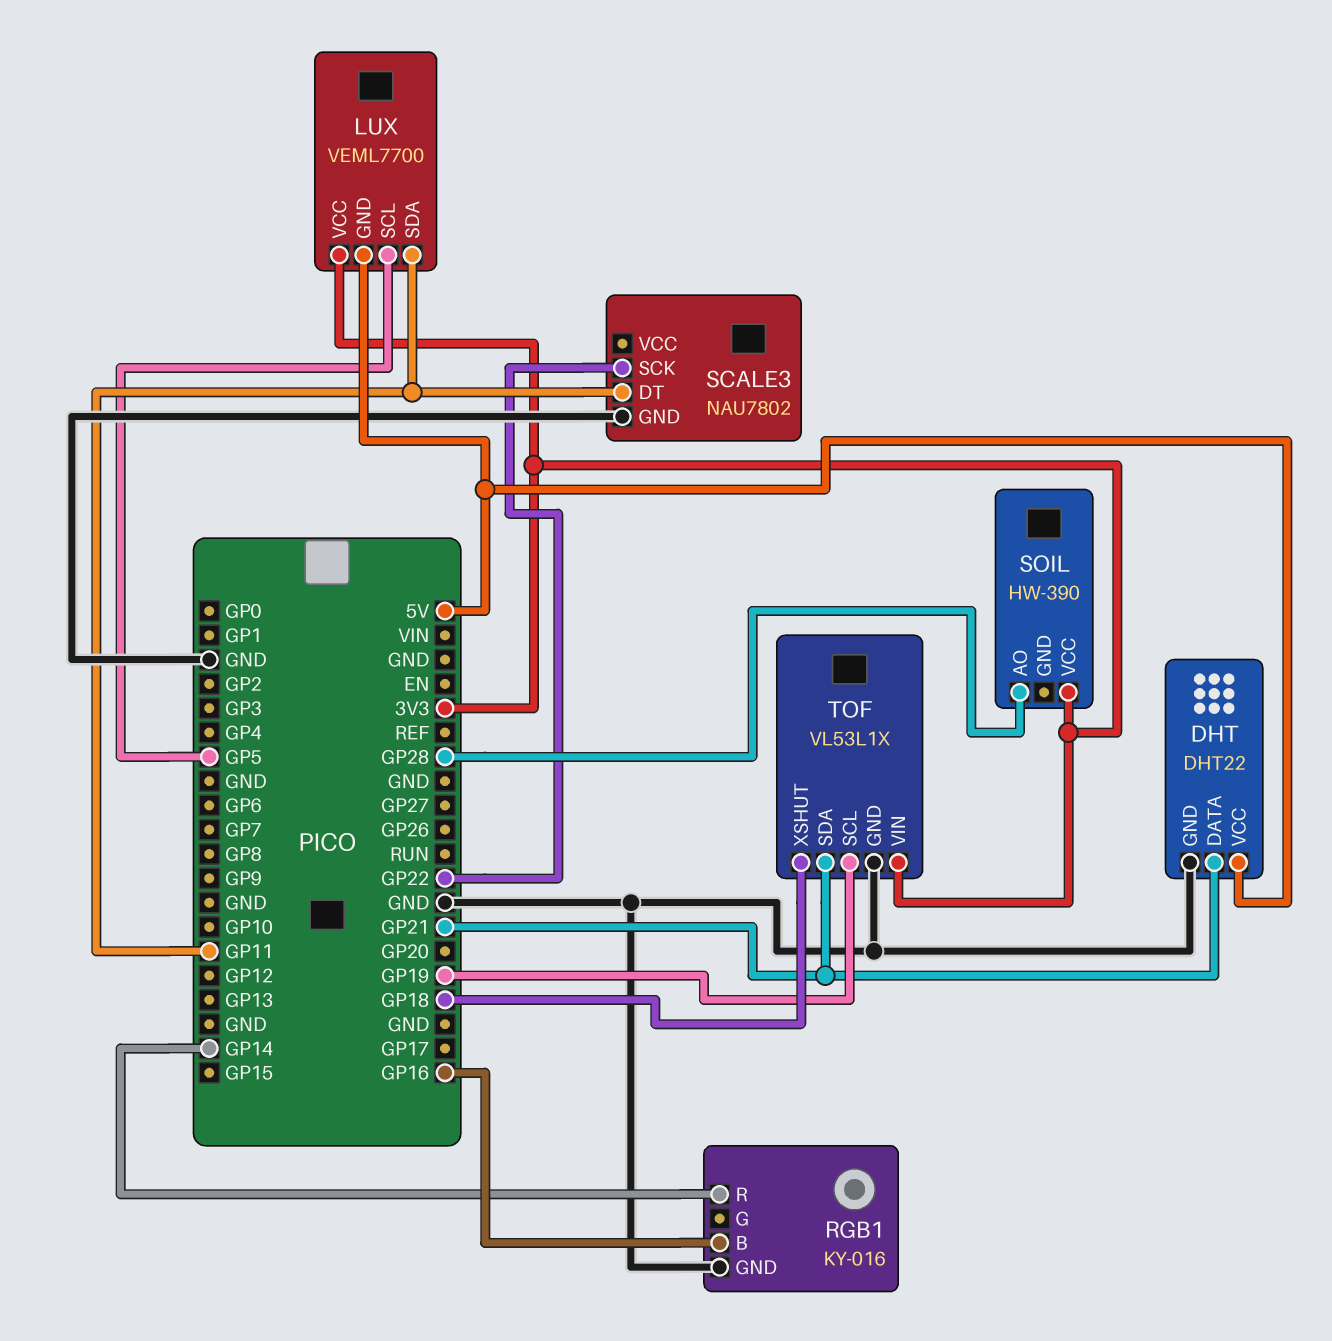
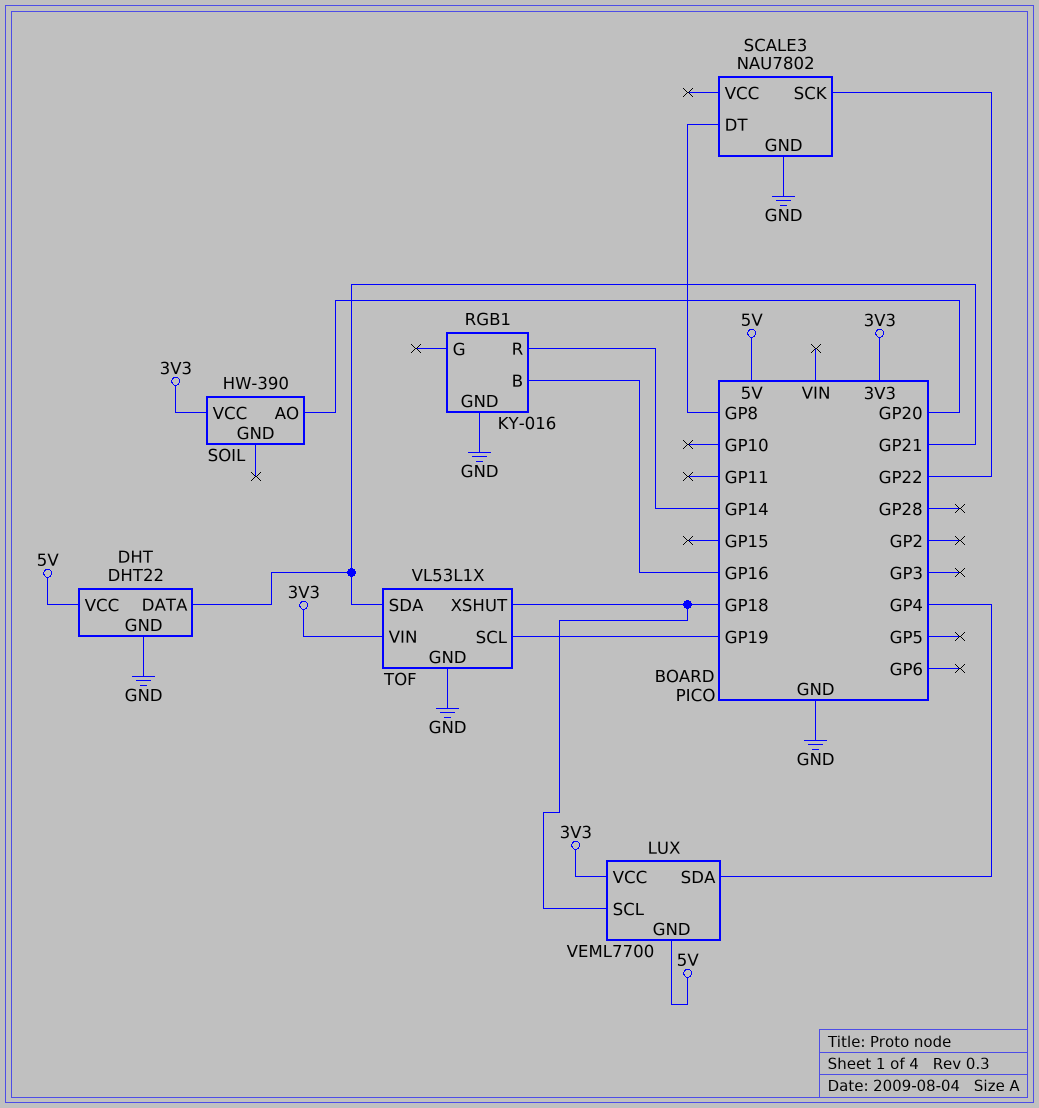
LUX pin SCL: GP5 -> GP18
LUX pin SDA: GP11 -> GP4
SCALE3 pin DT: GP11 -> GP8
SOIL pin AO: GP28 -> GP20

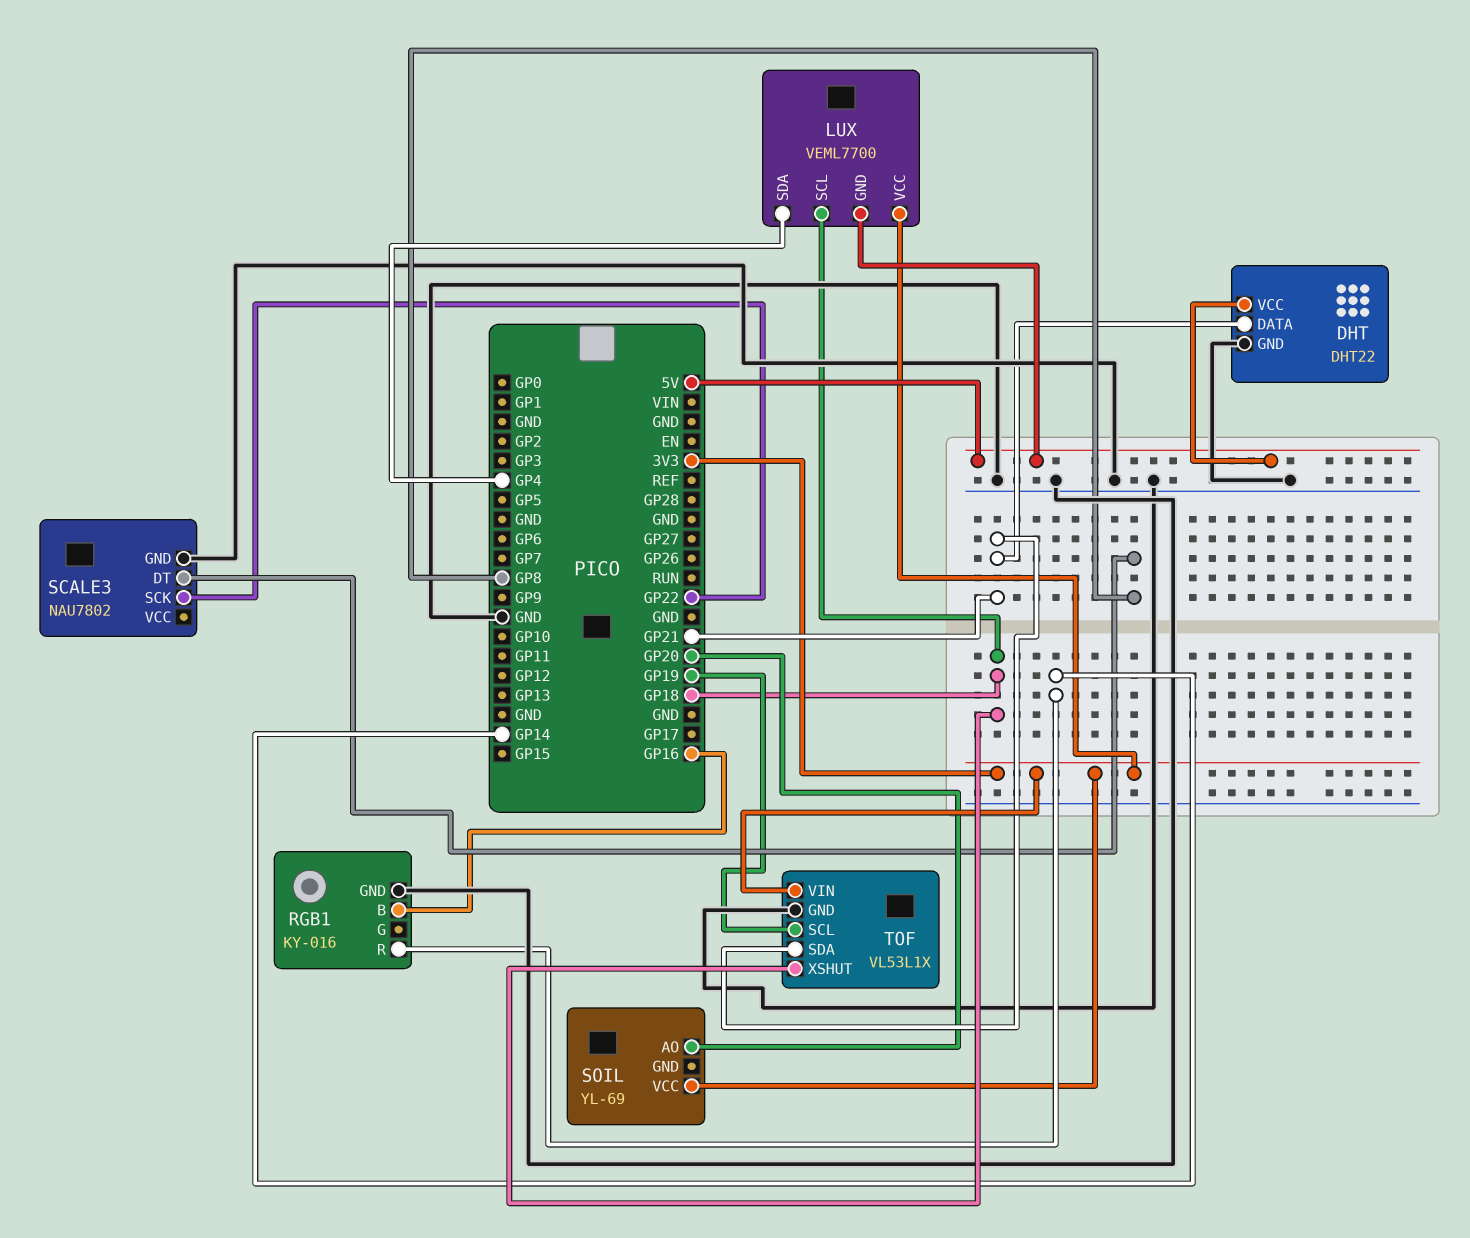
SOIL: HW-390 -> YL-69

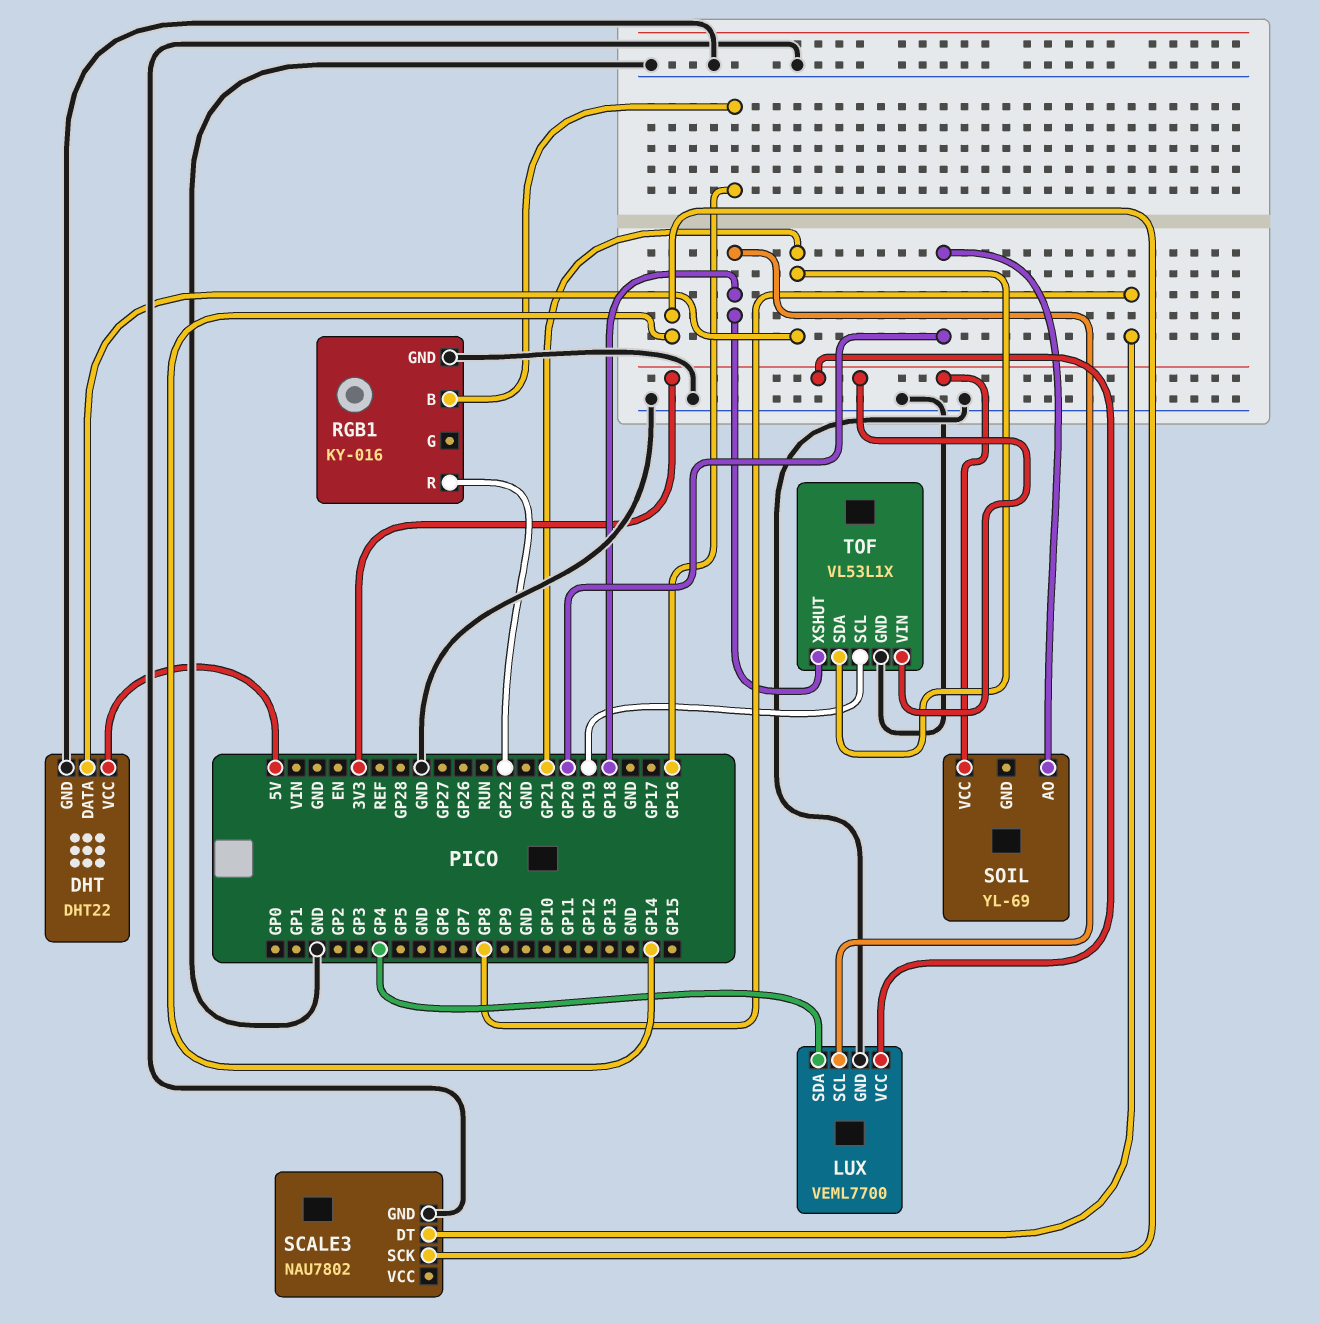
LUX pin GND: 5V -> GND
RGB1 pin R: GP14 -> GP22
SCALE3 pin SCK: GP22 -> GP14

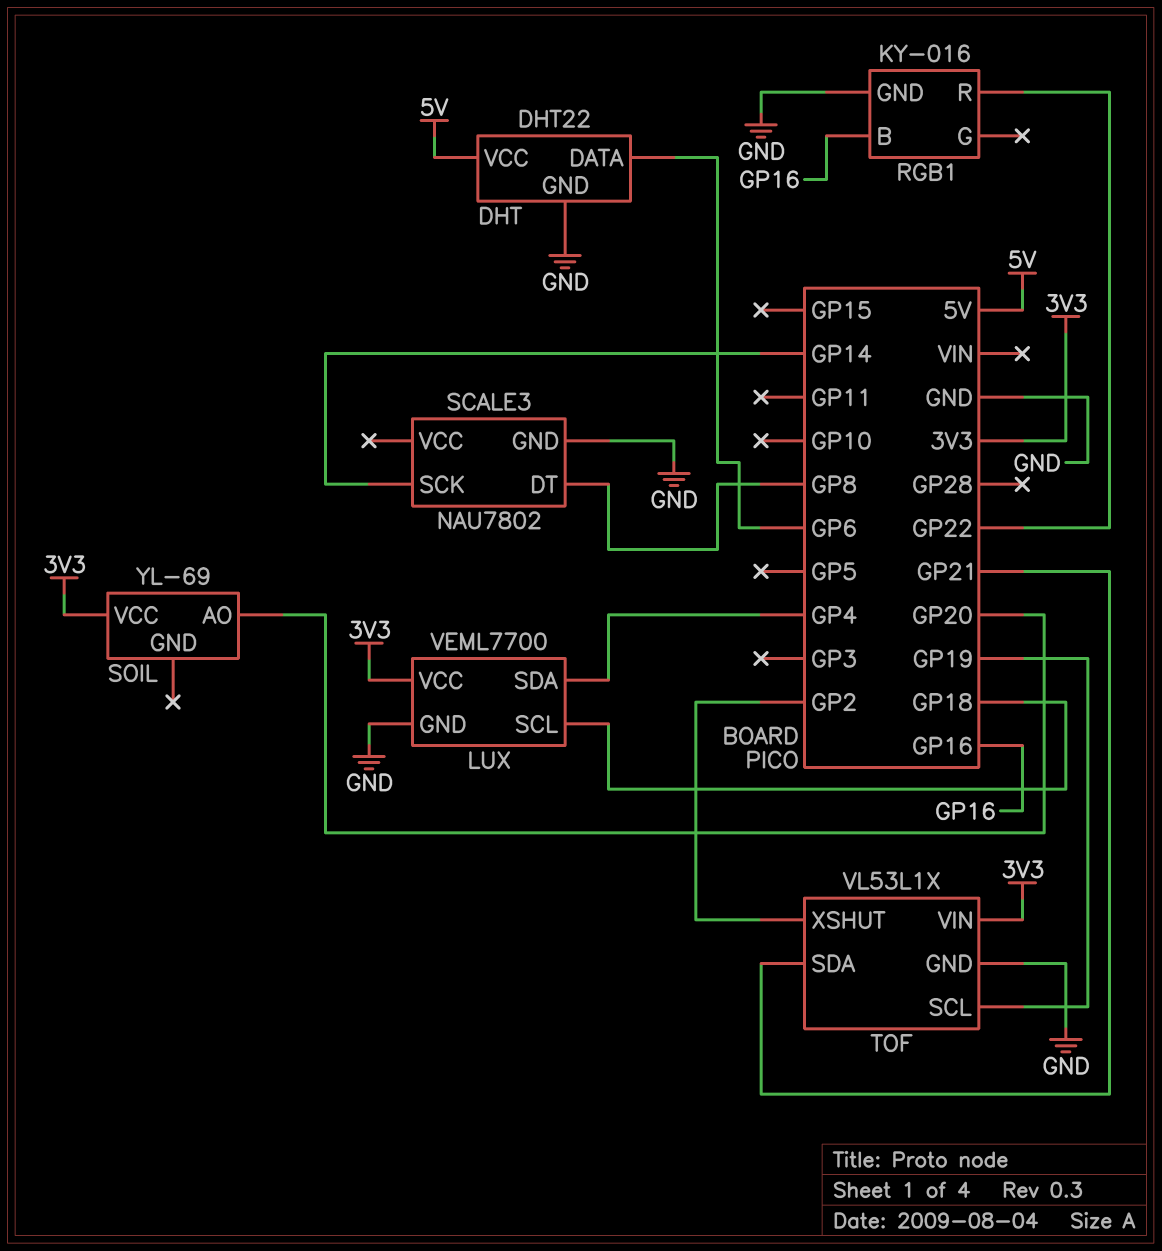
DHT pin DATA: GP21 -> GP6
TOF pin XSHUT: GP18 -> GP2

